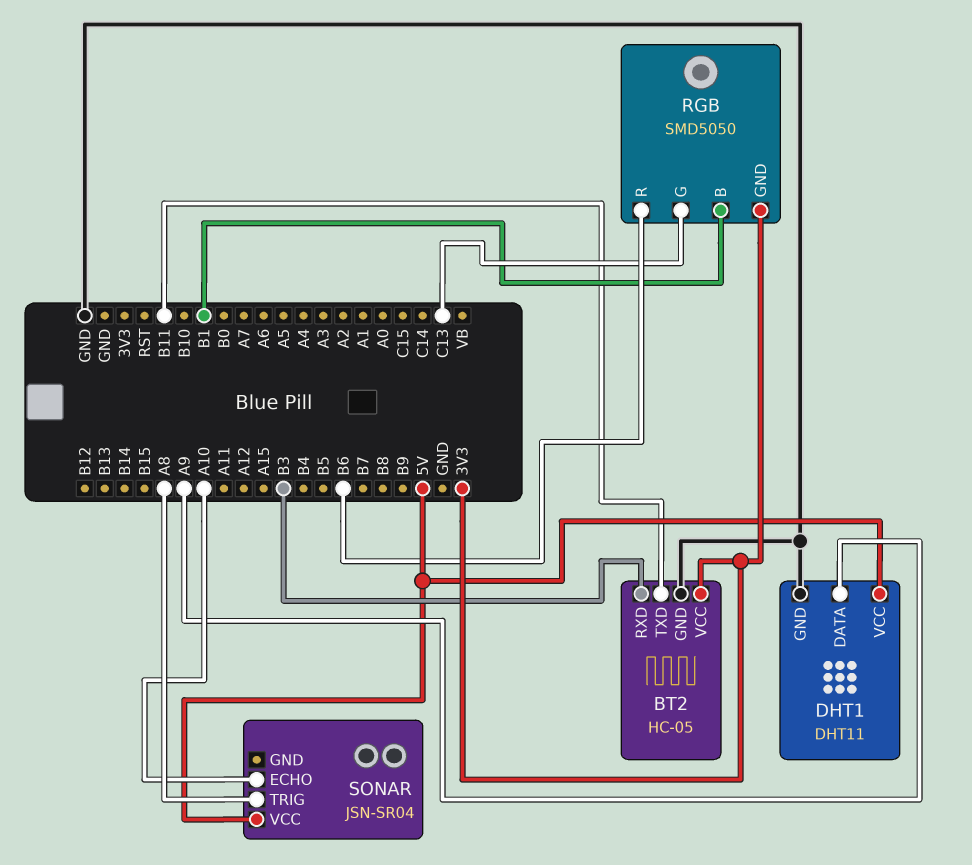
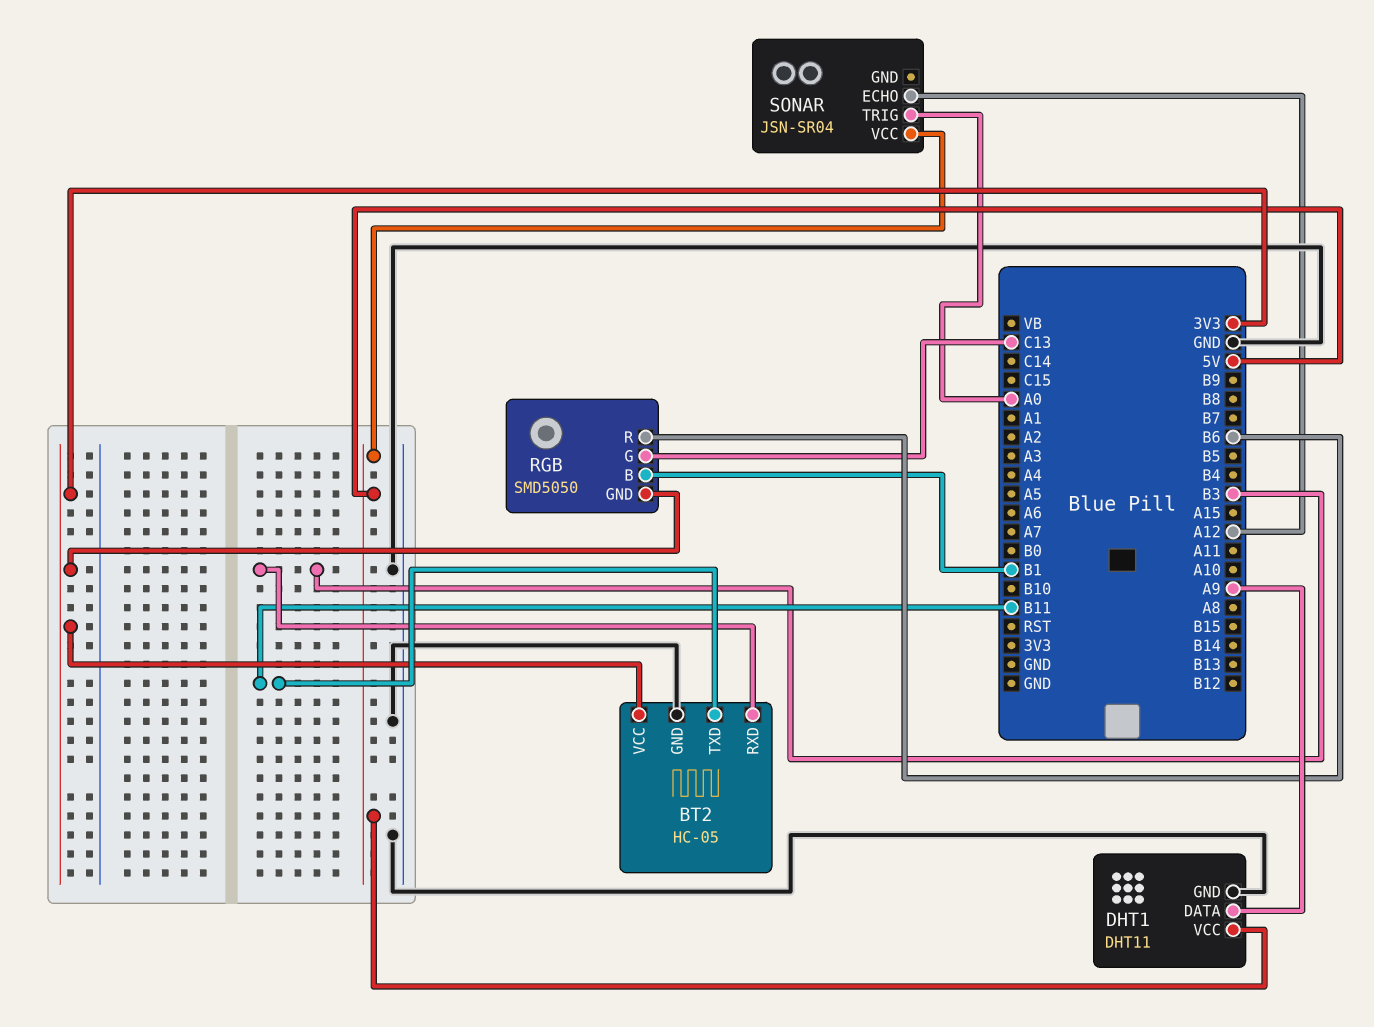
SONAR pin ECHO: A10 -> A12
SONAR pin TRIG: A8 -> A0

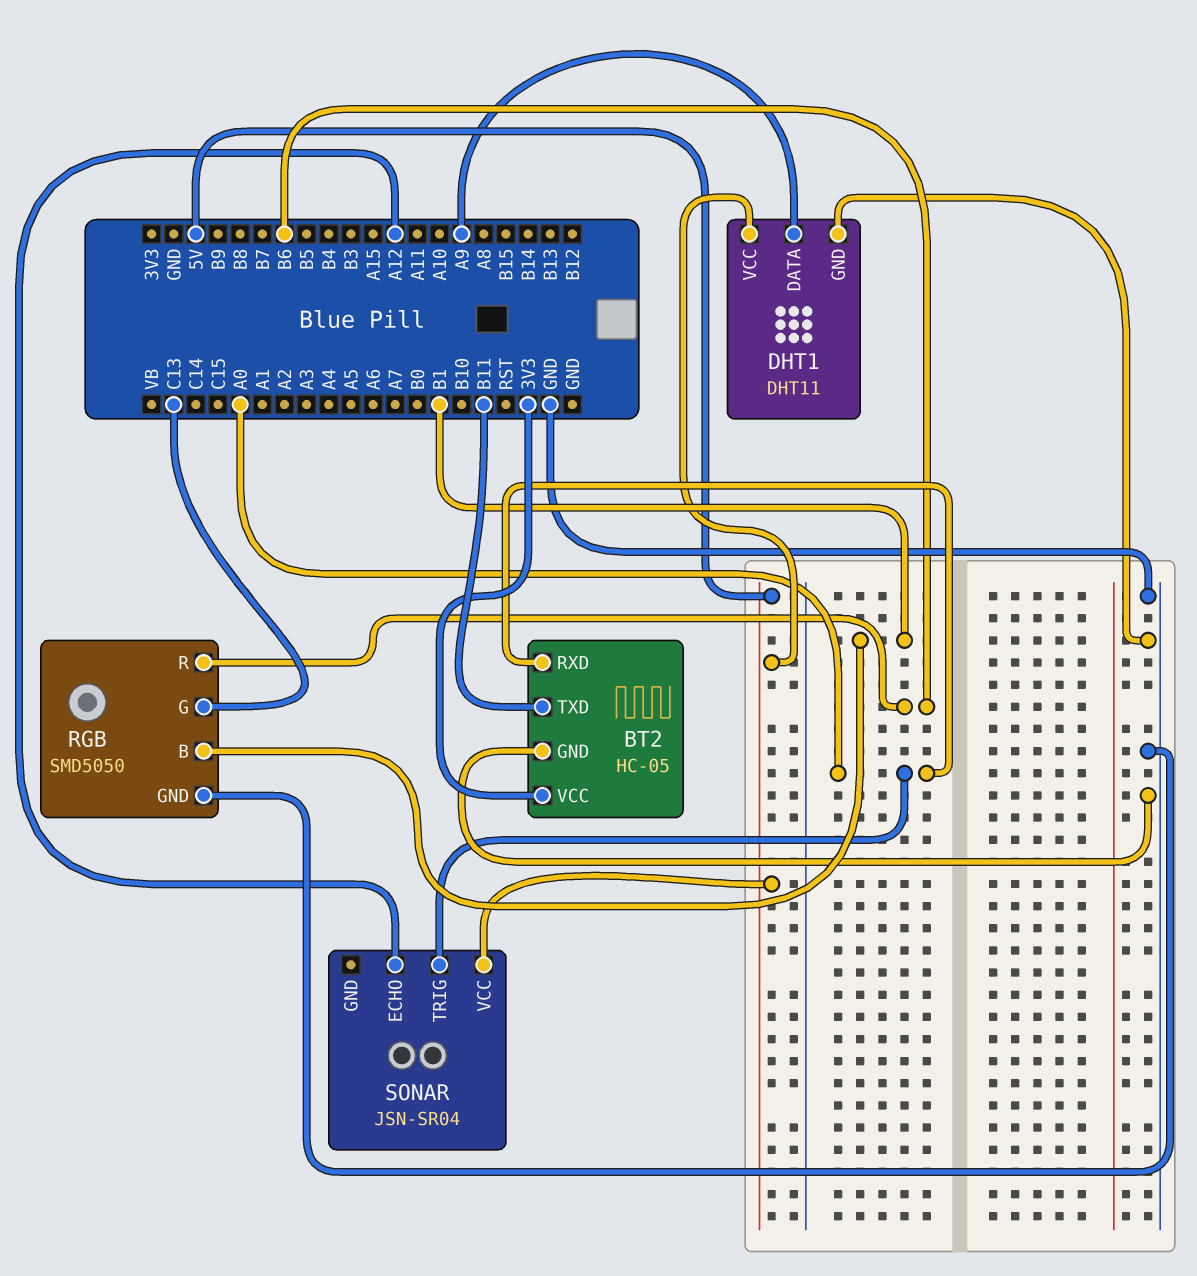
BT2 pin RXD: B3 -> A0
RGB pin GND: 3V3 -> GND

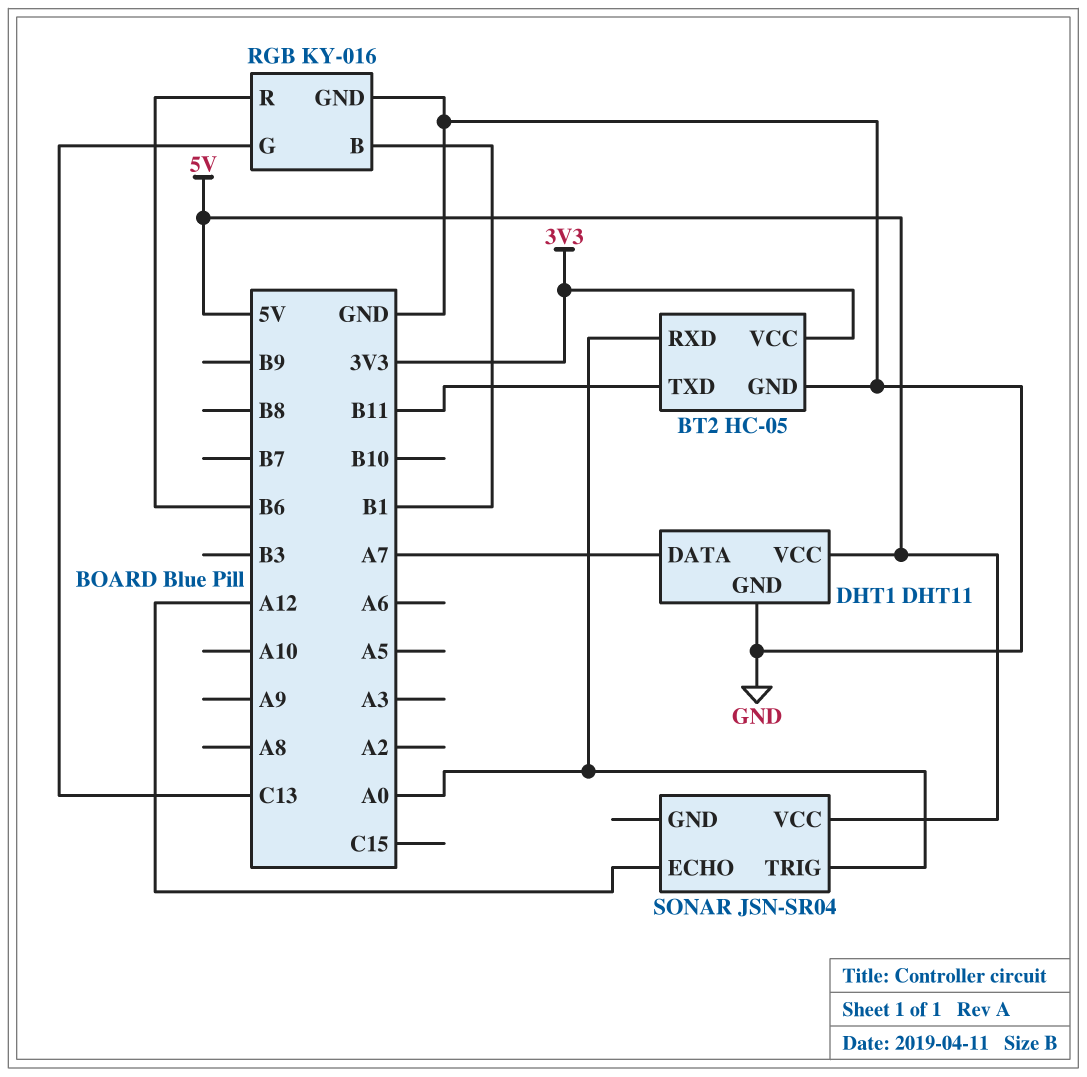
DHT1 pin DATA: A9 -> A7
RGB: SMD5050 -> KY-016

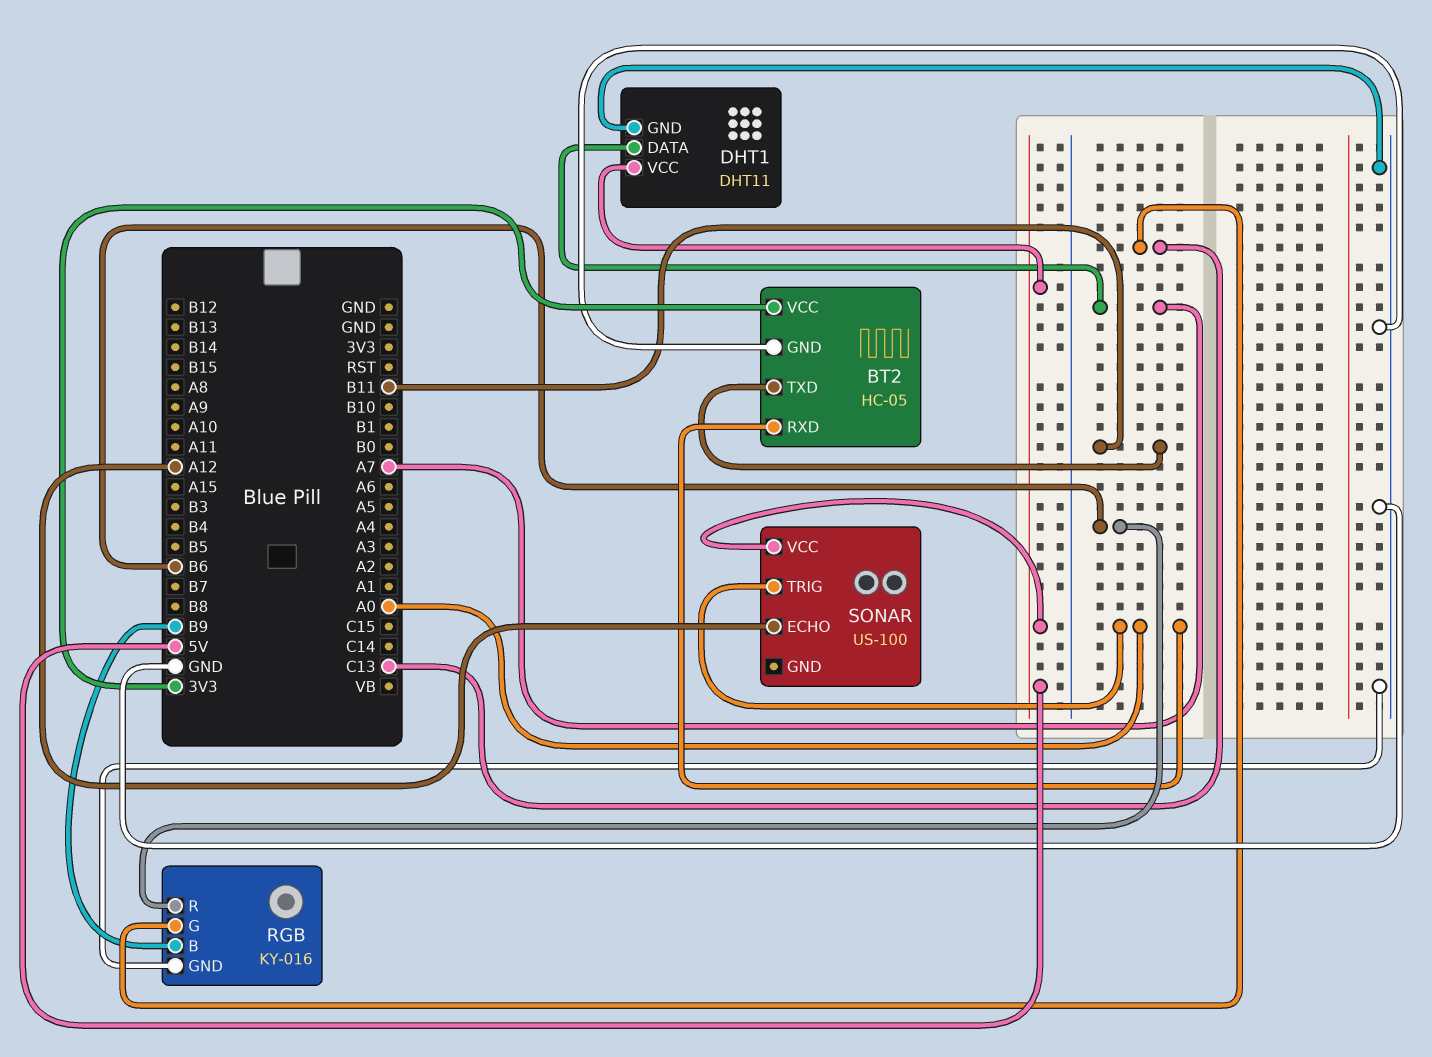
RGB pin B: B1 -> B9
SONAR: JSN-SR04 -> US-100

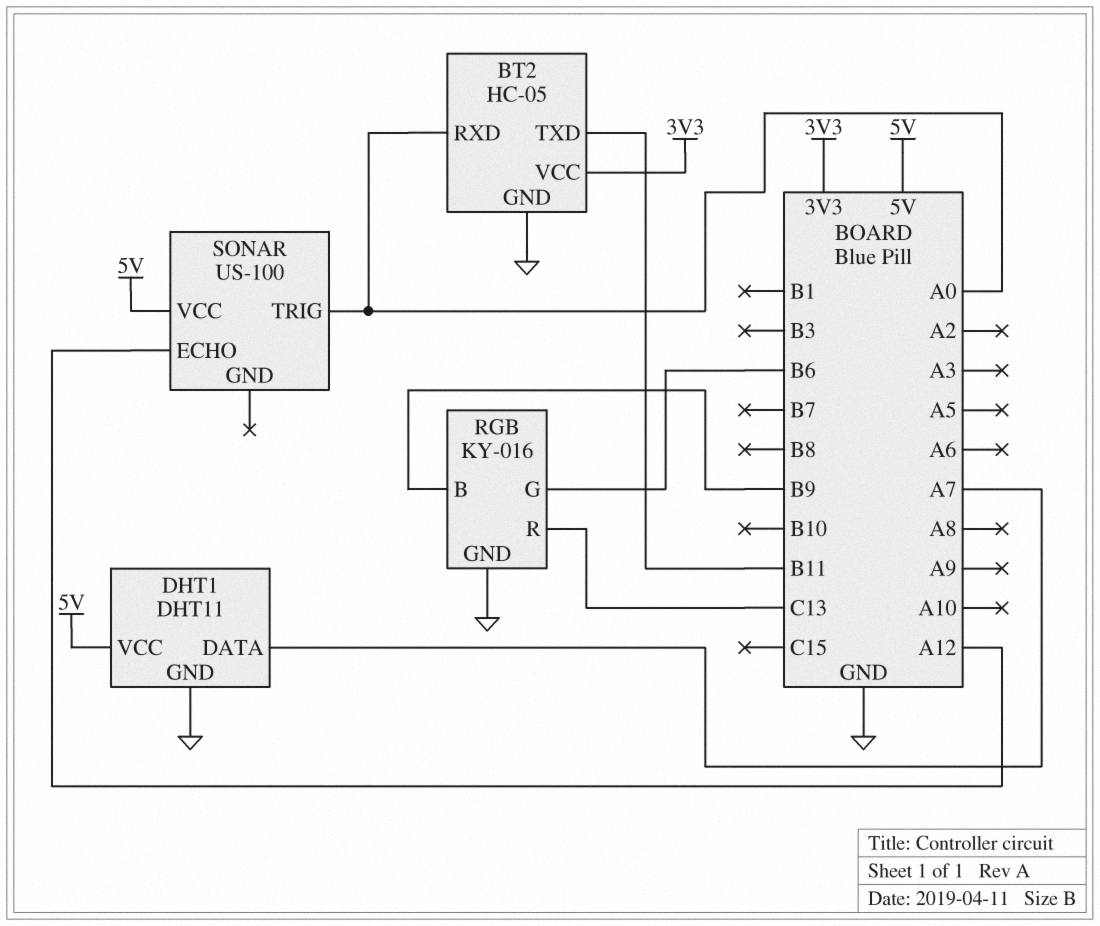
RGB pin G: C13 -> B6
RGB pin R: B6 -> C13

